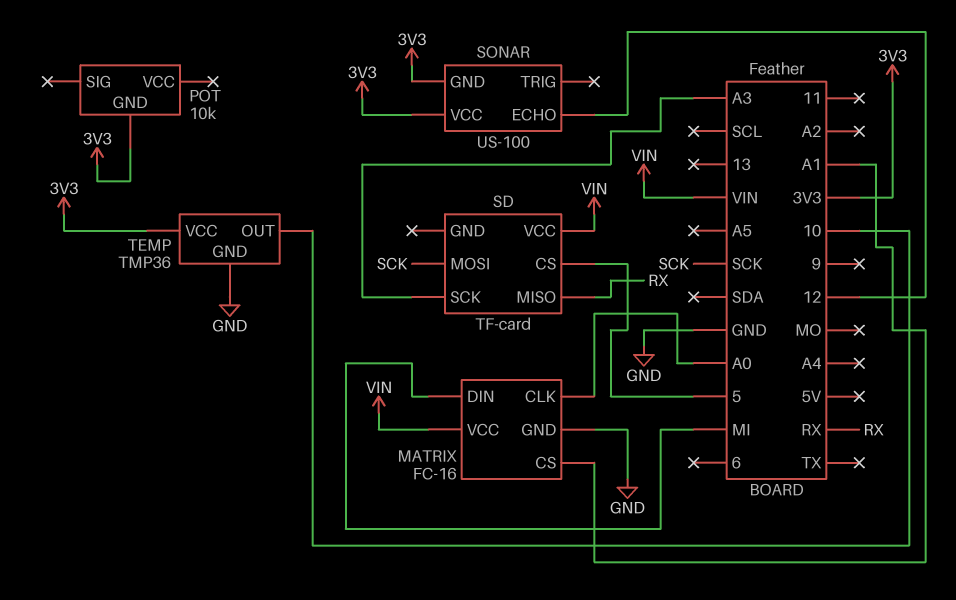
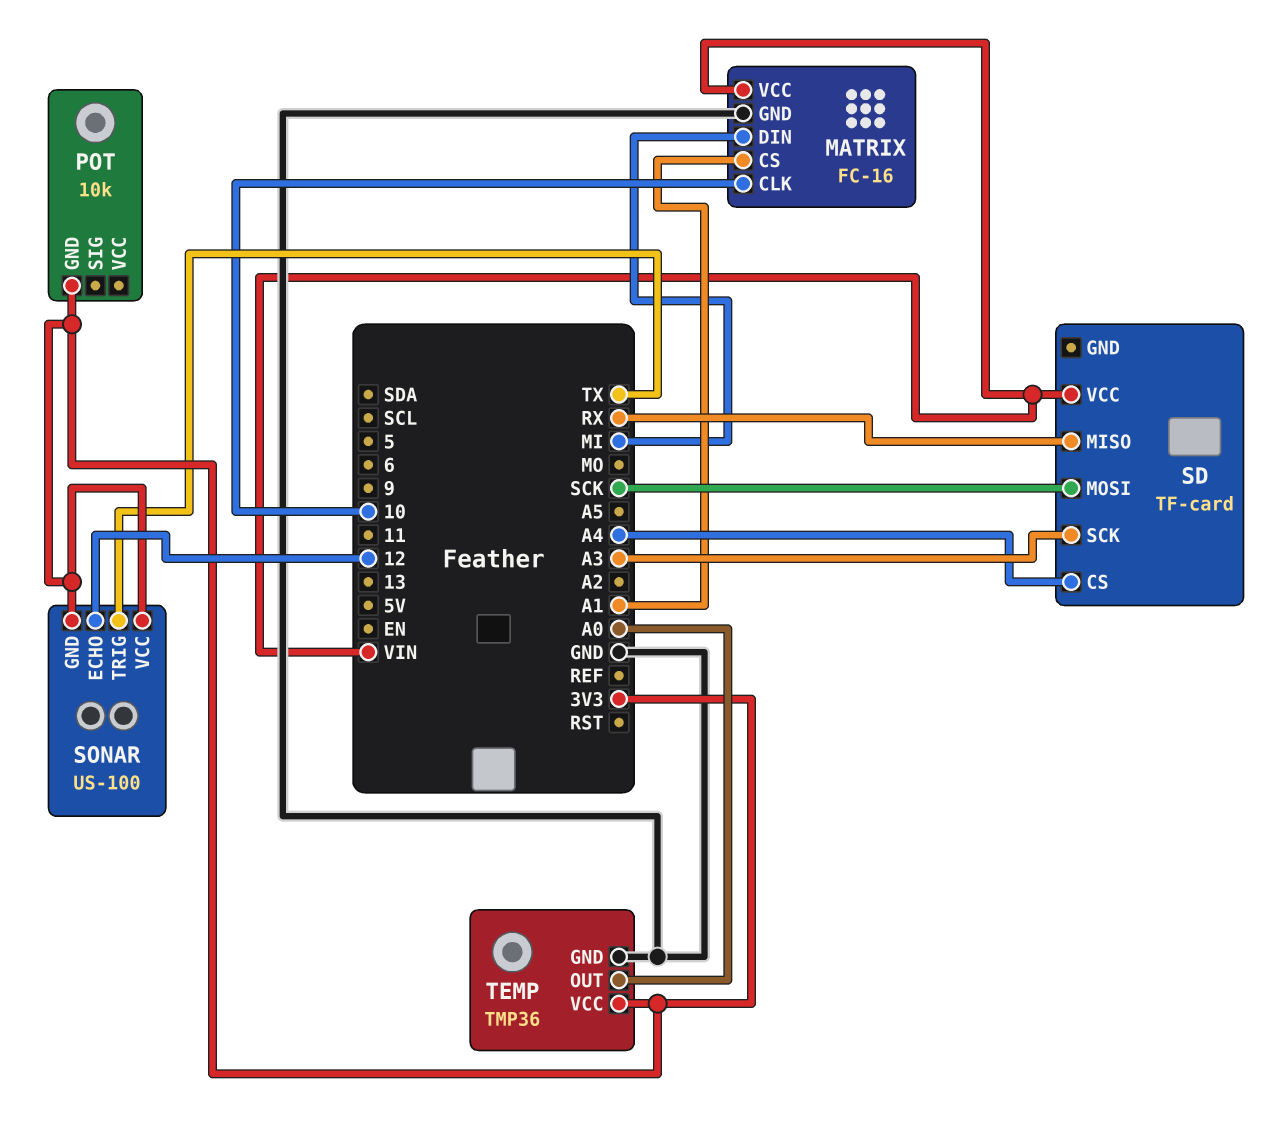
MATRIX pin CLK: A0 -> 10
SD pin CS: 5 -> A4
SONAR pin TRIG: none -> TX
TEMP pin OUT: 10 -> A0

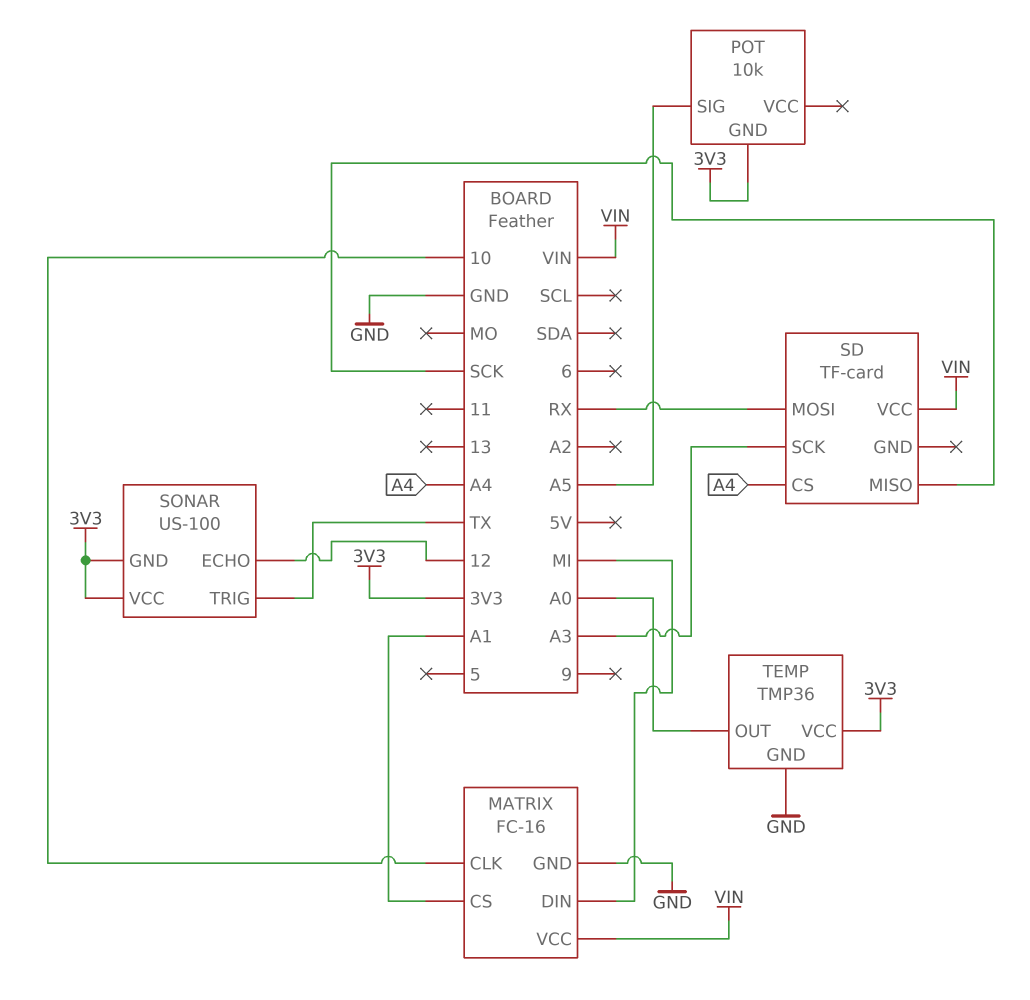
POT pin SIG: none -> A5
SD pin MISO: RX -> SCK
SD pin MOSI: SCK -> RX

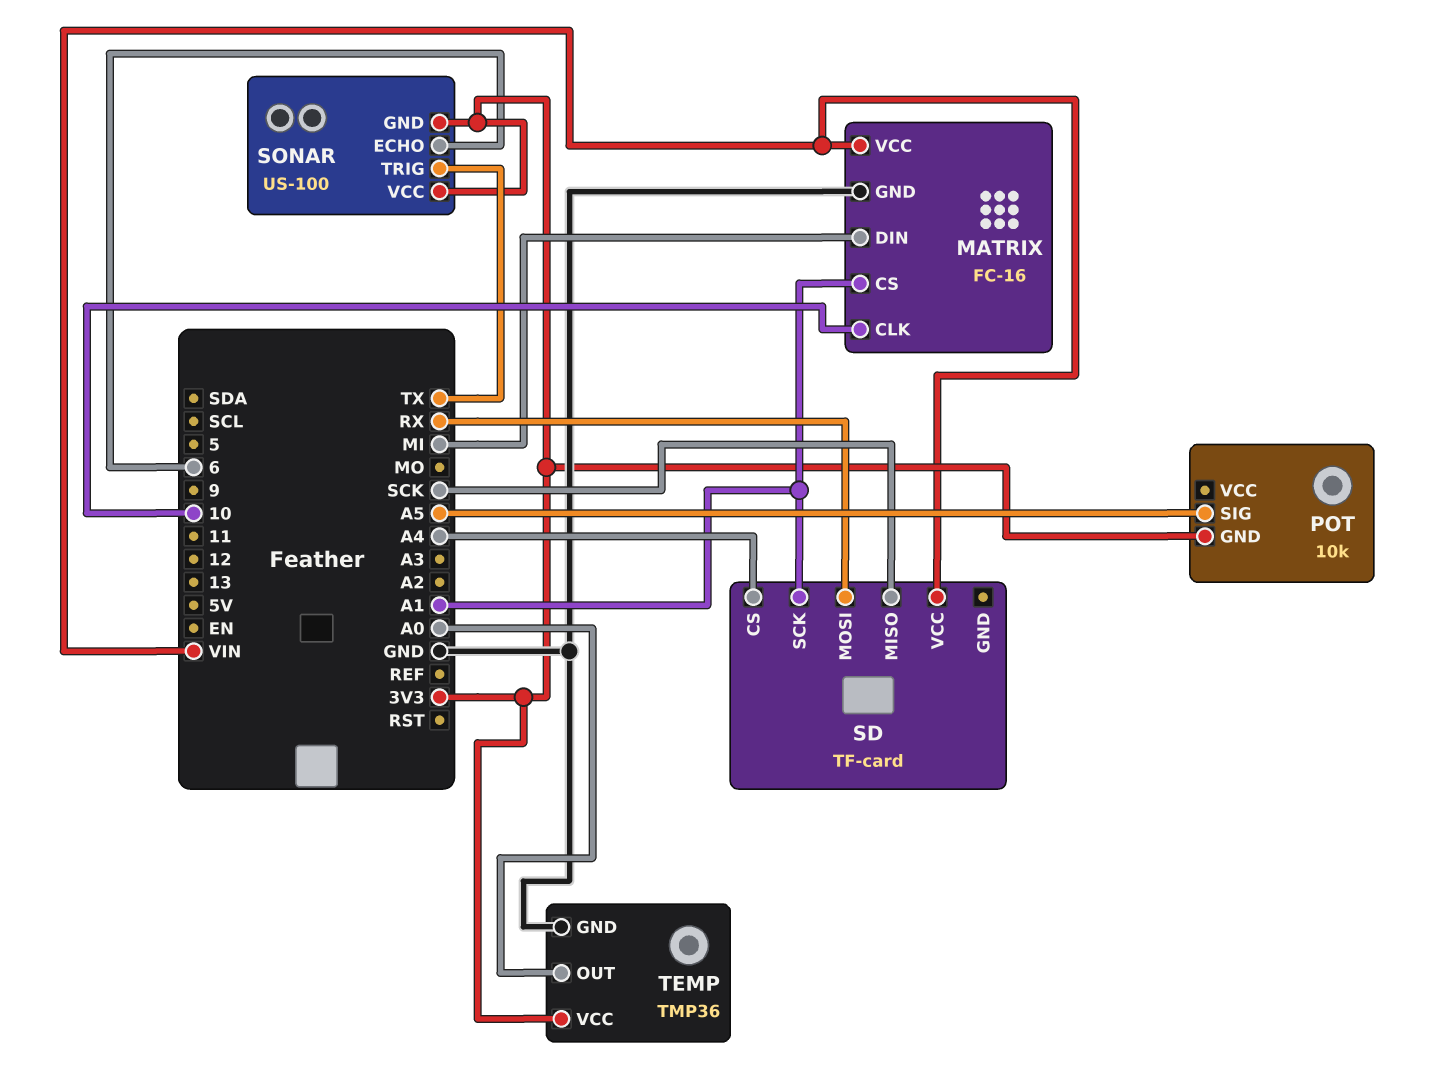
SD pin SCK: A3 -> A1
SONAR pin ECHO: 12 -> 6

